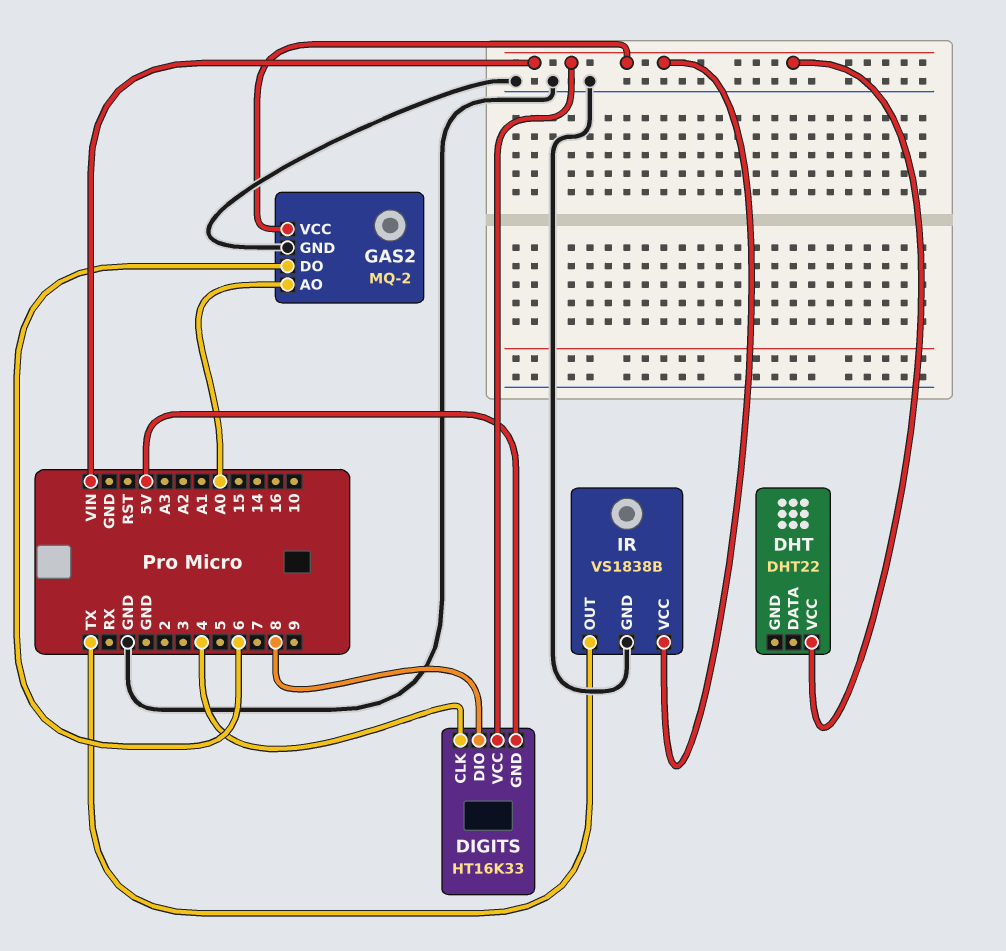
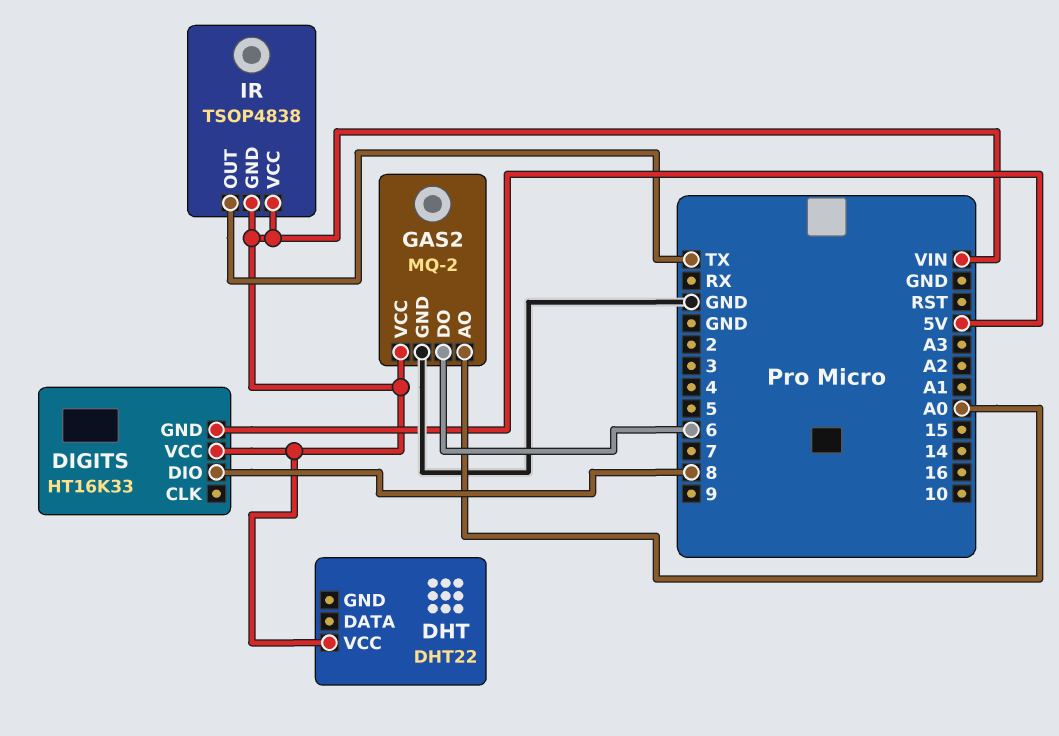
DIGITS pin CLK: 4 -> none
IR: VS1838B -> TSOP4838
IR pin GND: GND -> VIN

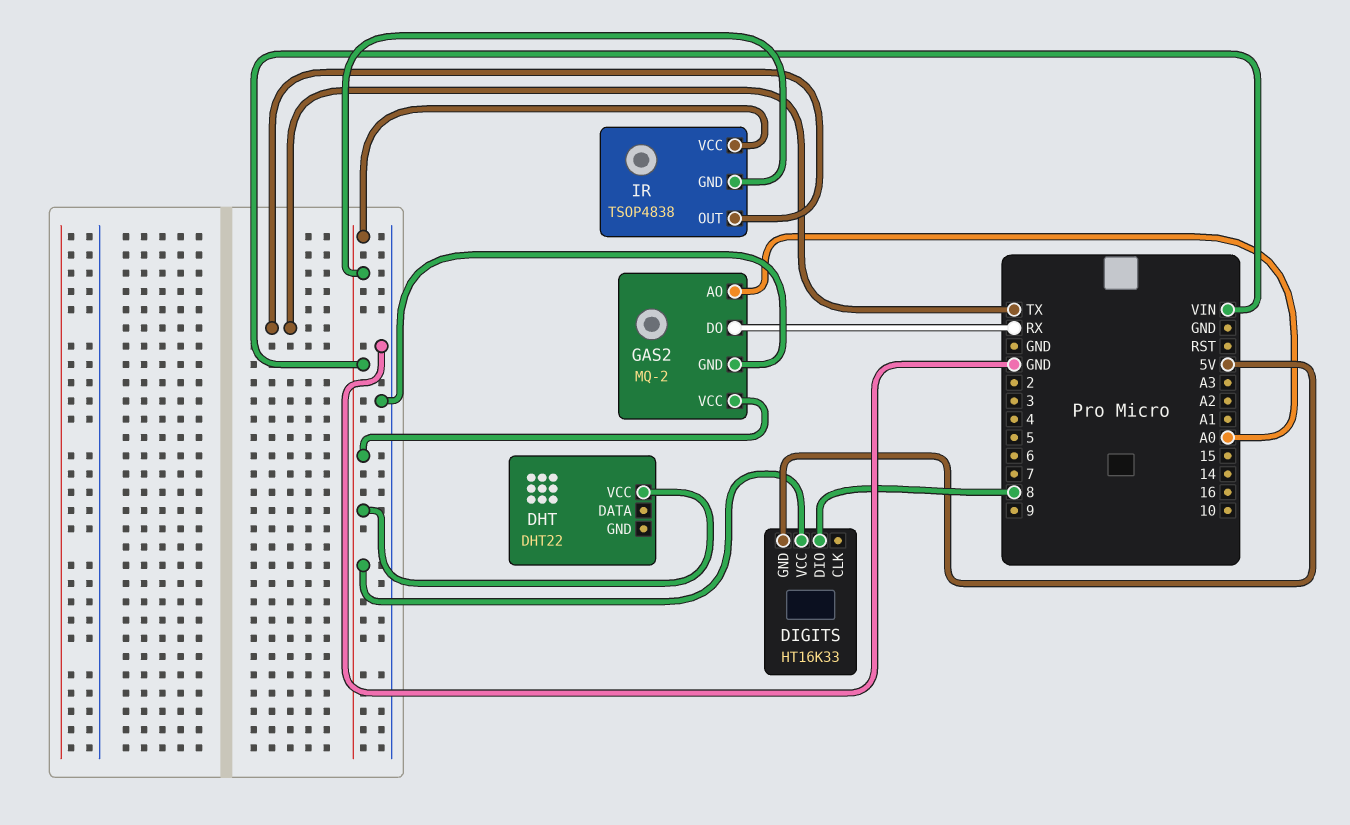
GAS2 pin DO: 6 -> RX

